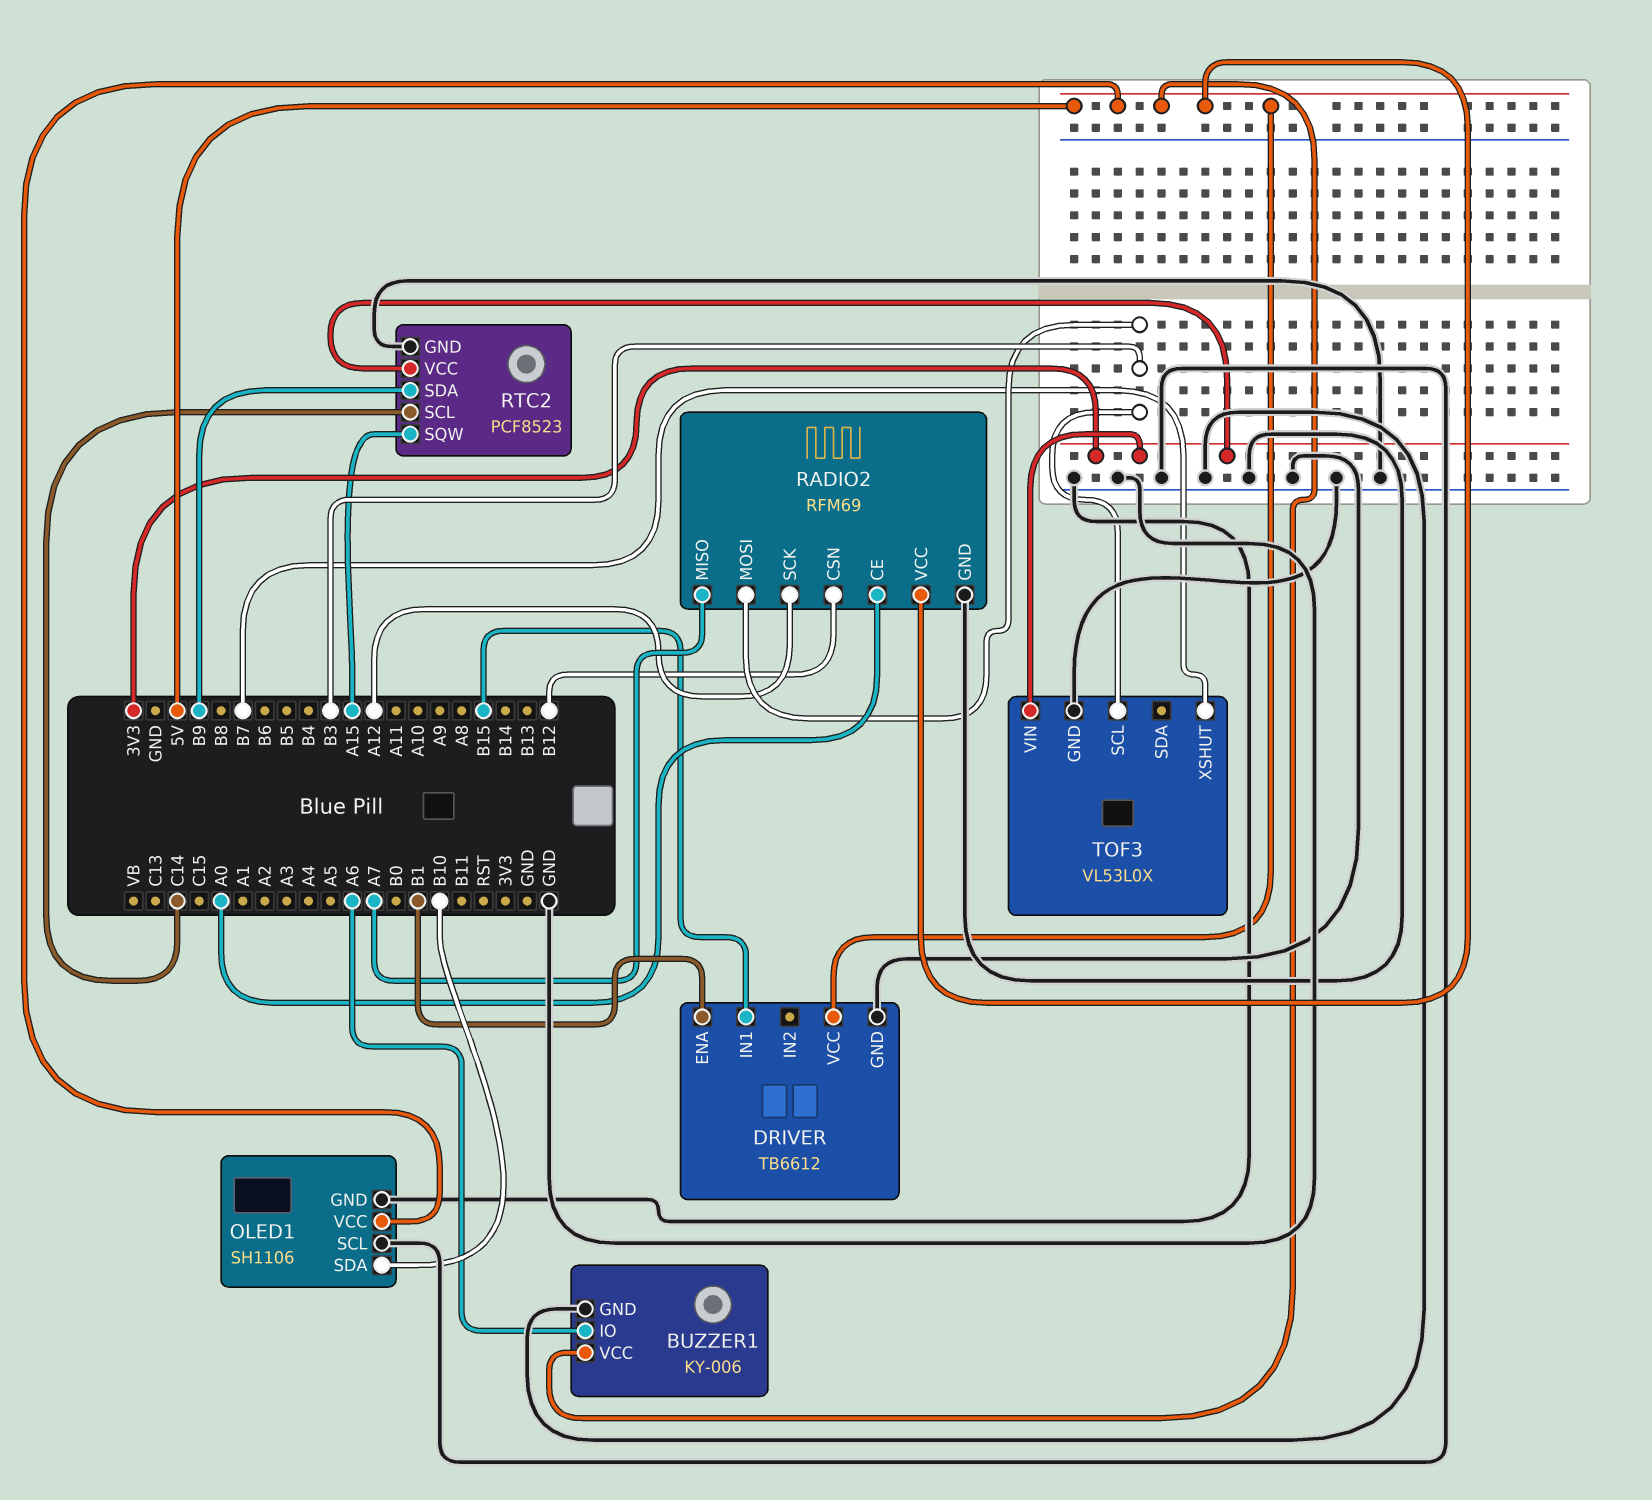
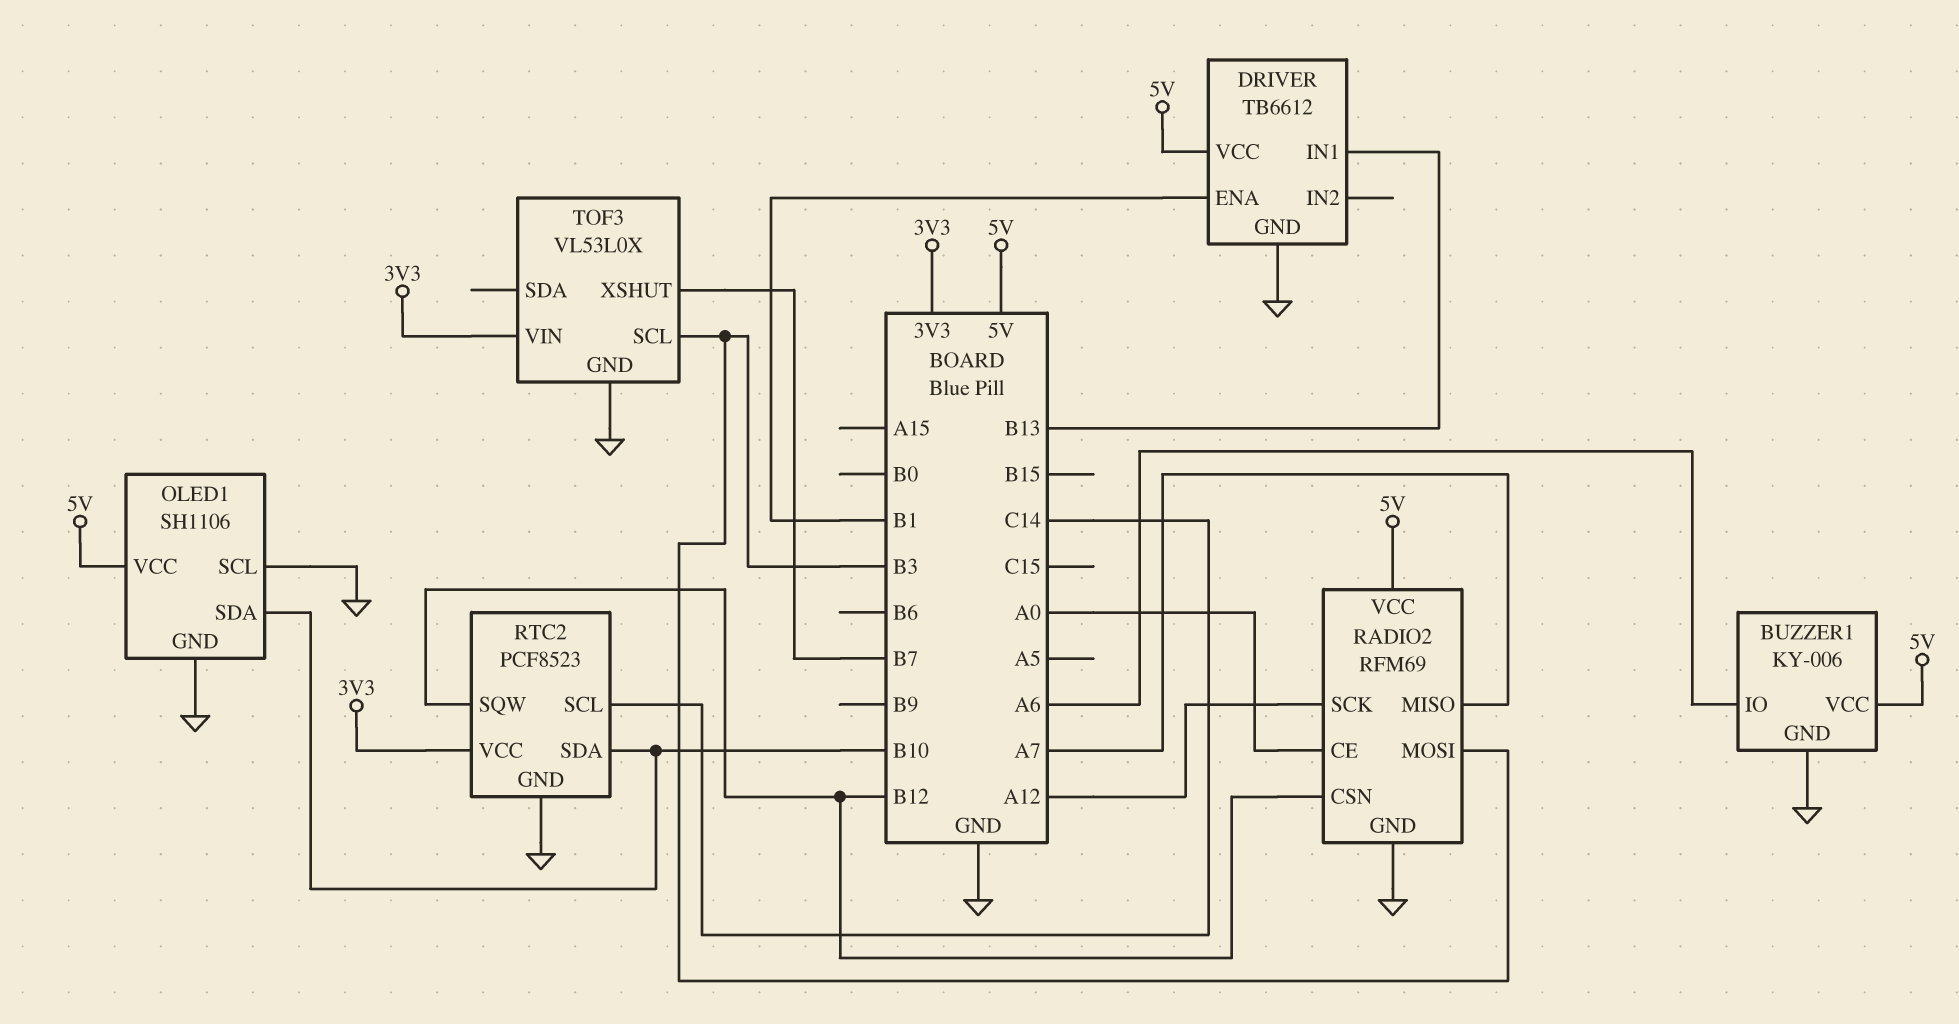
DRIVER pin IN1: B15 -> B13
RTC2 pin SDA: B9 -> B10
RTC2 pin SQW: A15 -> B12

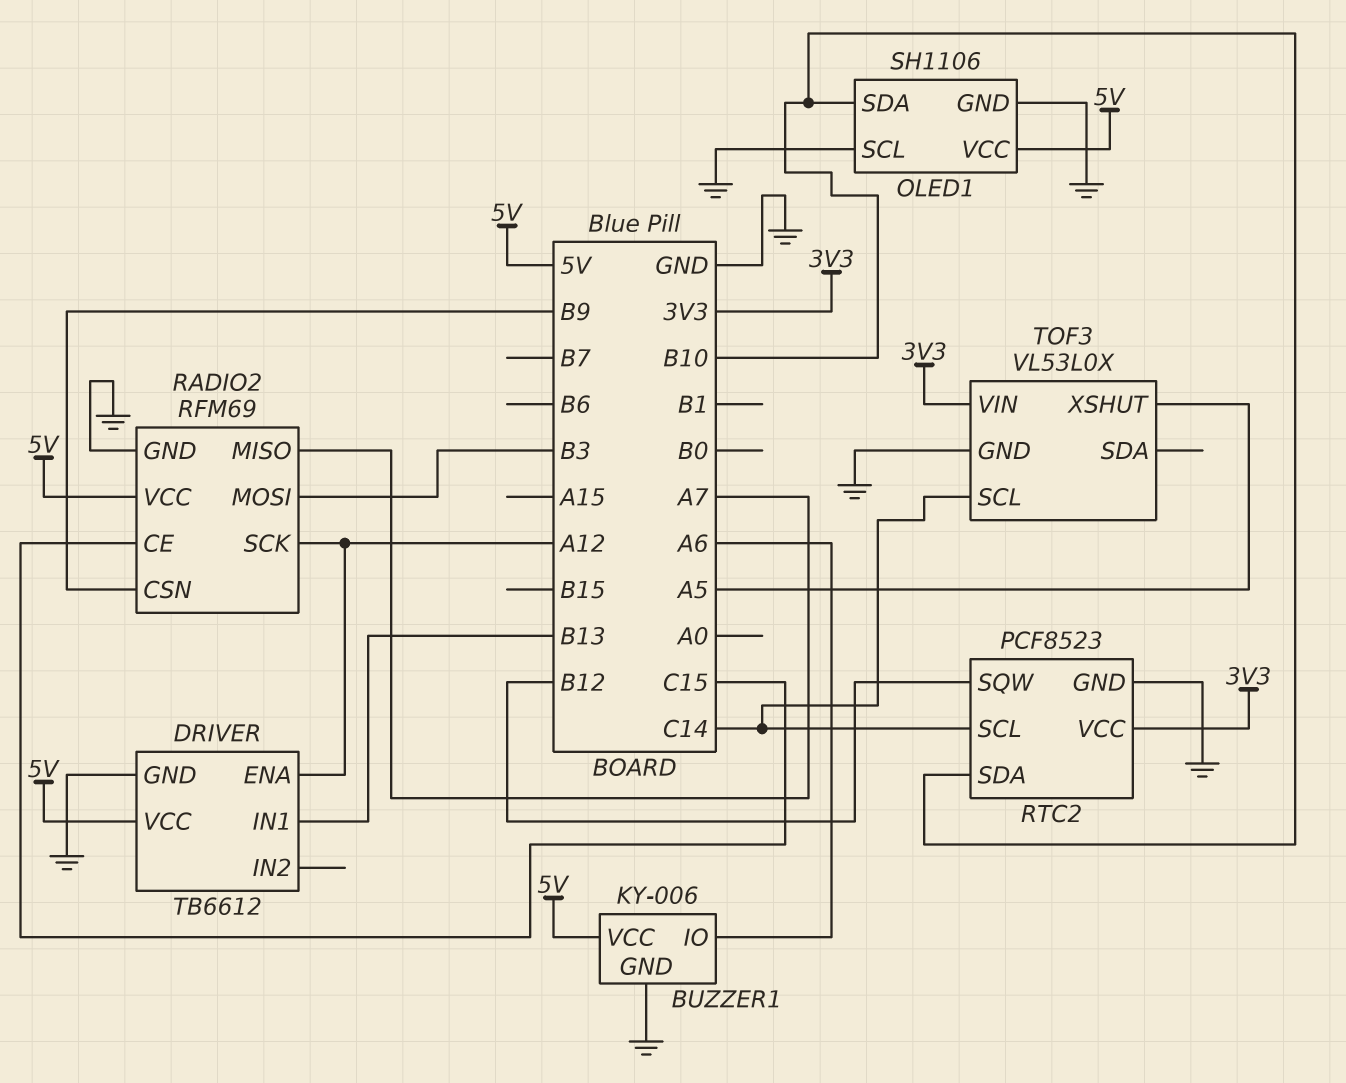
DRIVER pin ENA: B1 -> A12
RADIO2 pin CE: A0 -> C15
RADIO2 pin CSN: B12 -> B9
TOF3 pin SCL: B3 -> C14
TOF3 pin XSHUT: B7 -> A5

